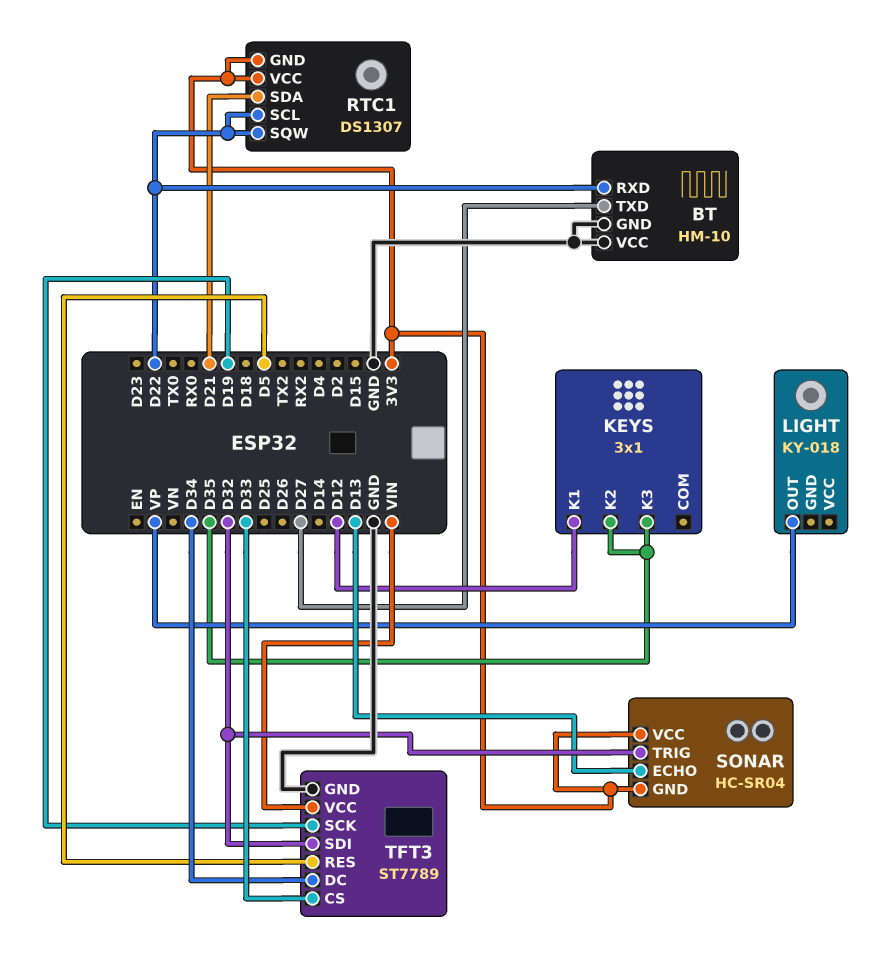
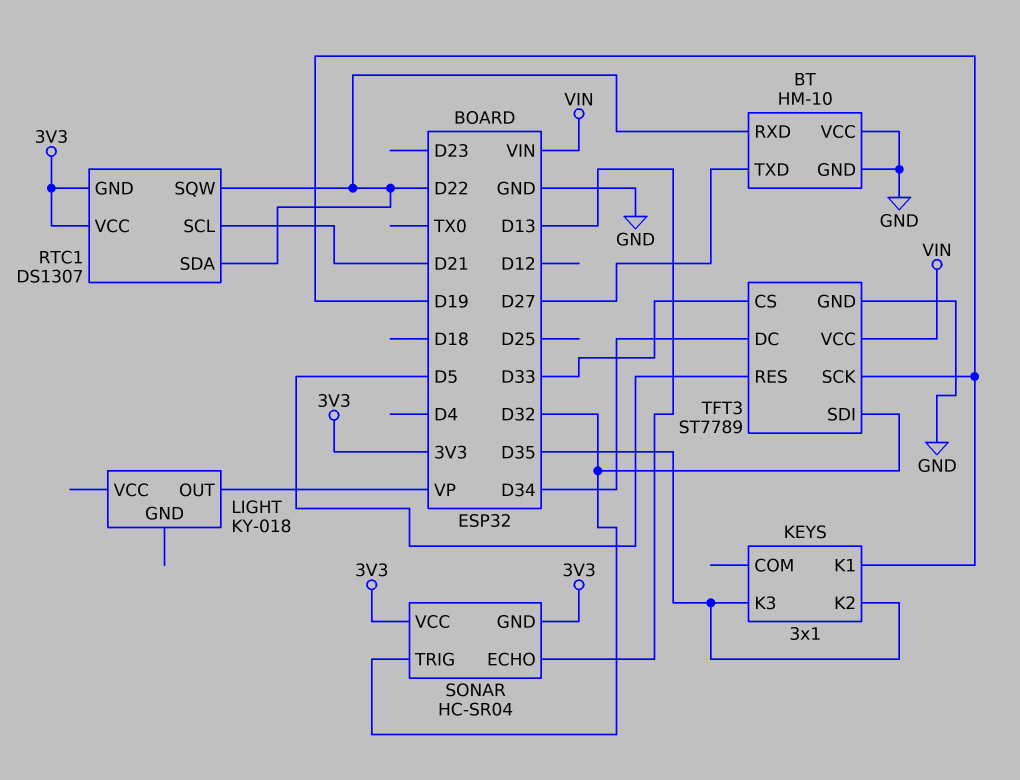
KEYS pin K1: D12 -> D19
RTC1 pin SCL: D22 -> D21
RTC1 pin SDA: D21 -> D22

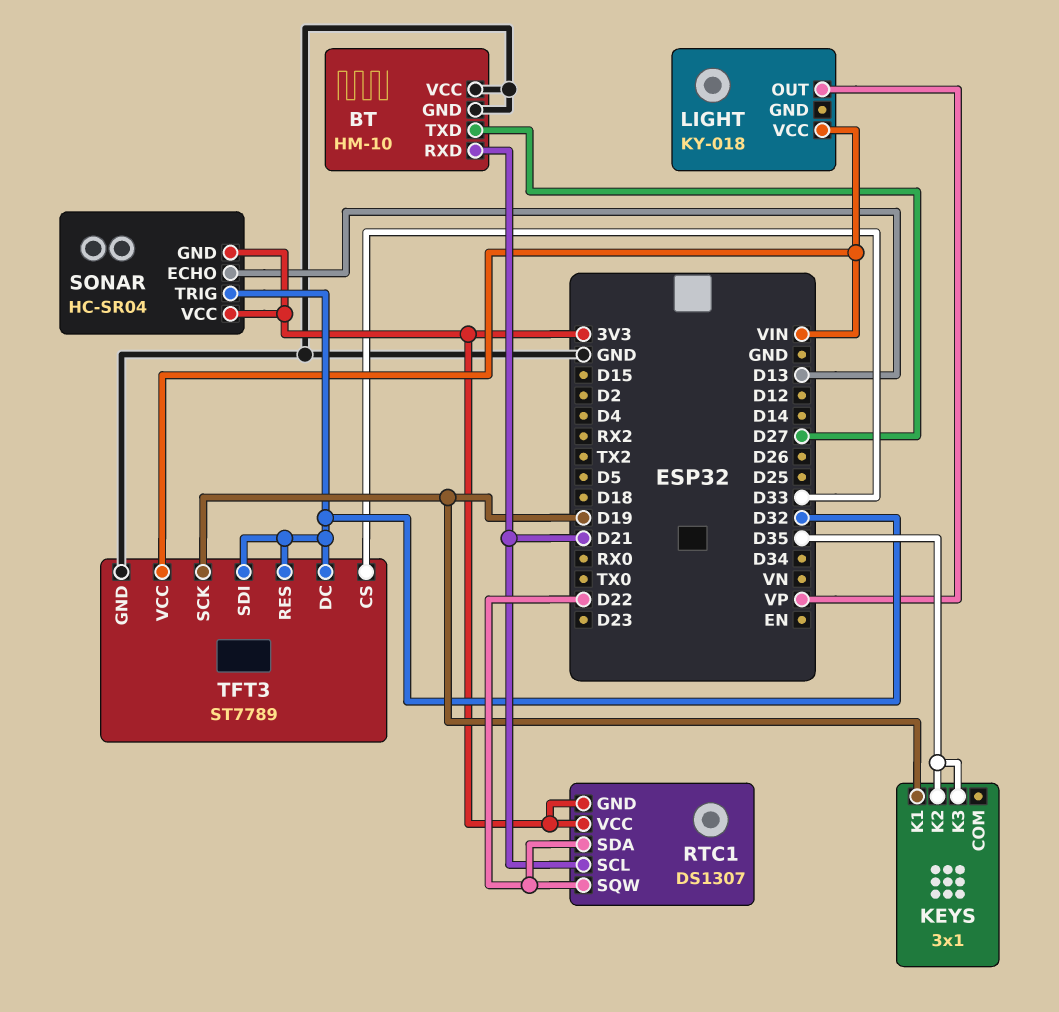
BT pin RXD: D22 -> D21
LIGHT pin VCC: none -> VIN
TFT3 pin DC: D34 -> D32
TFT3 pin RES: D5 -> D32

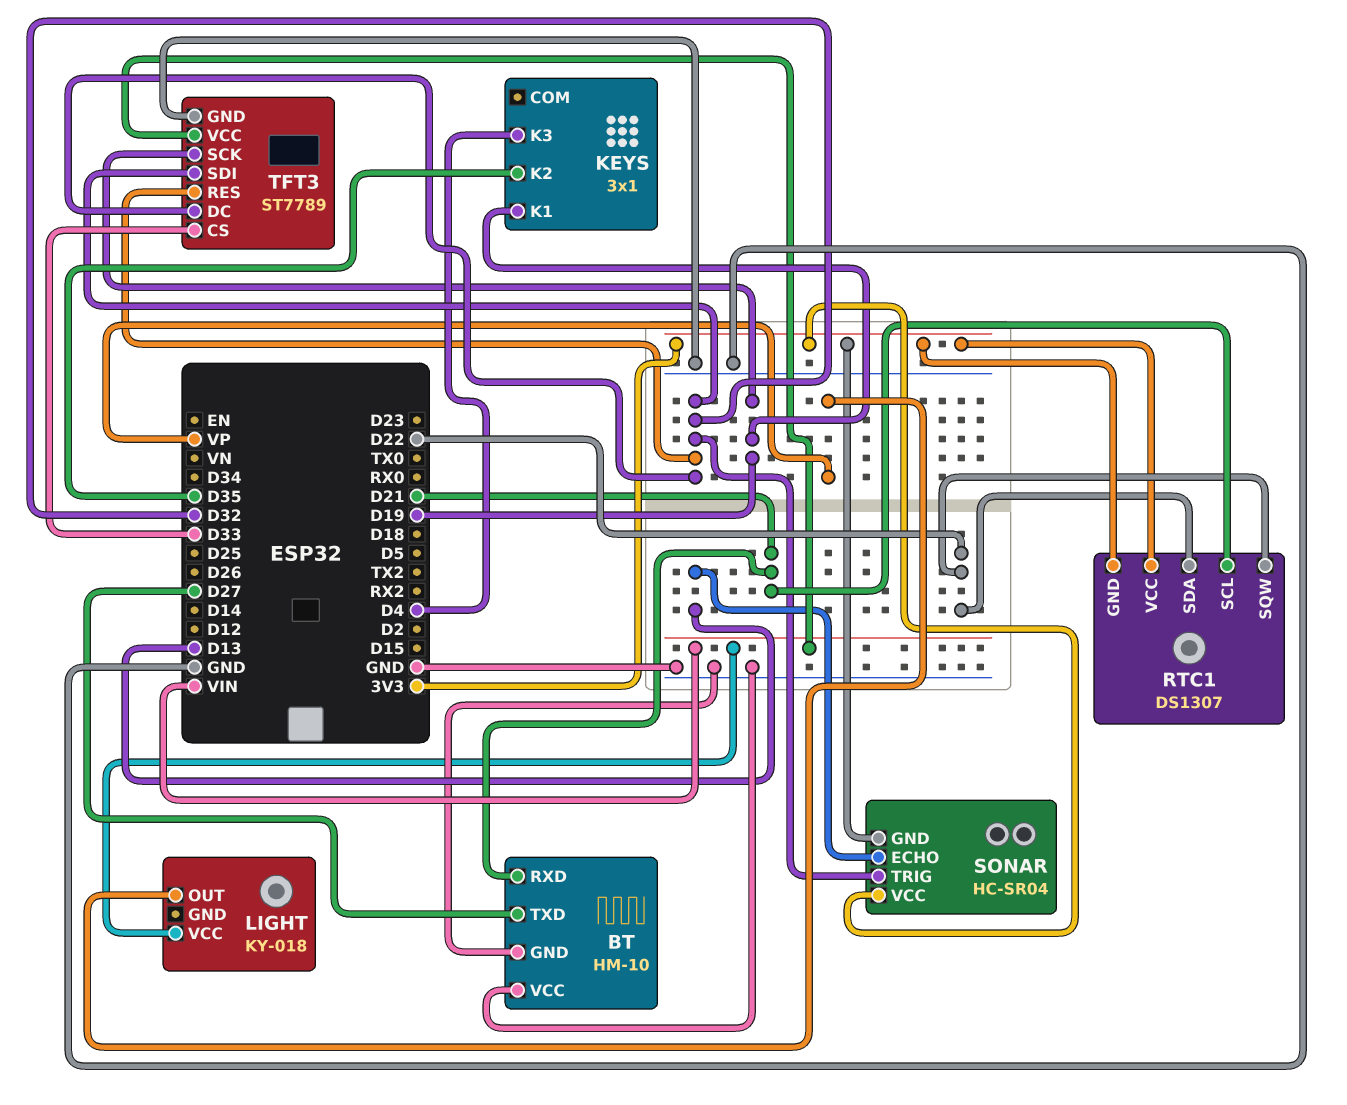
KEYS pin K3: D35 -> D4

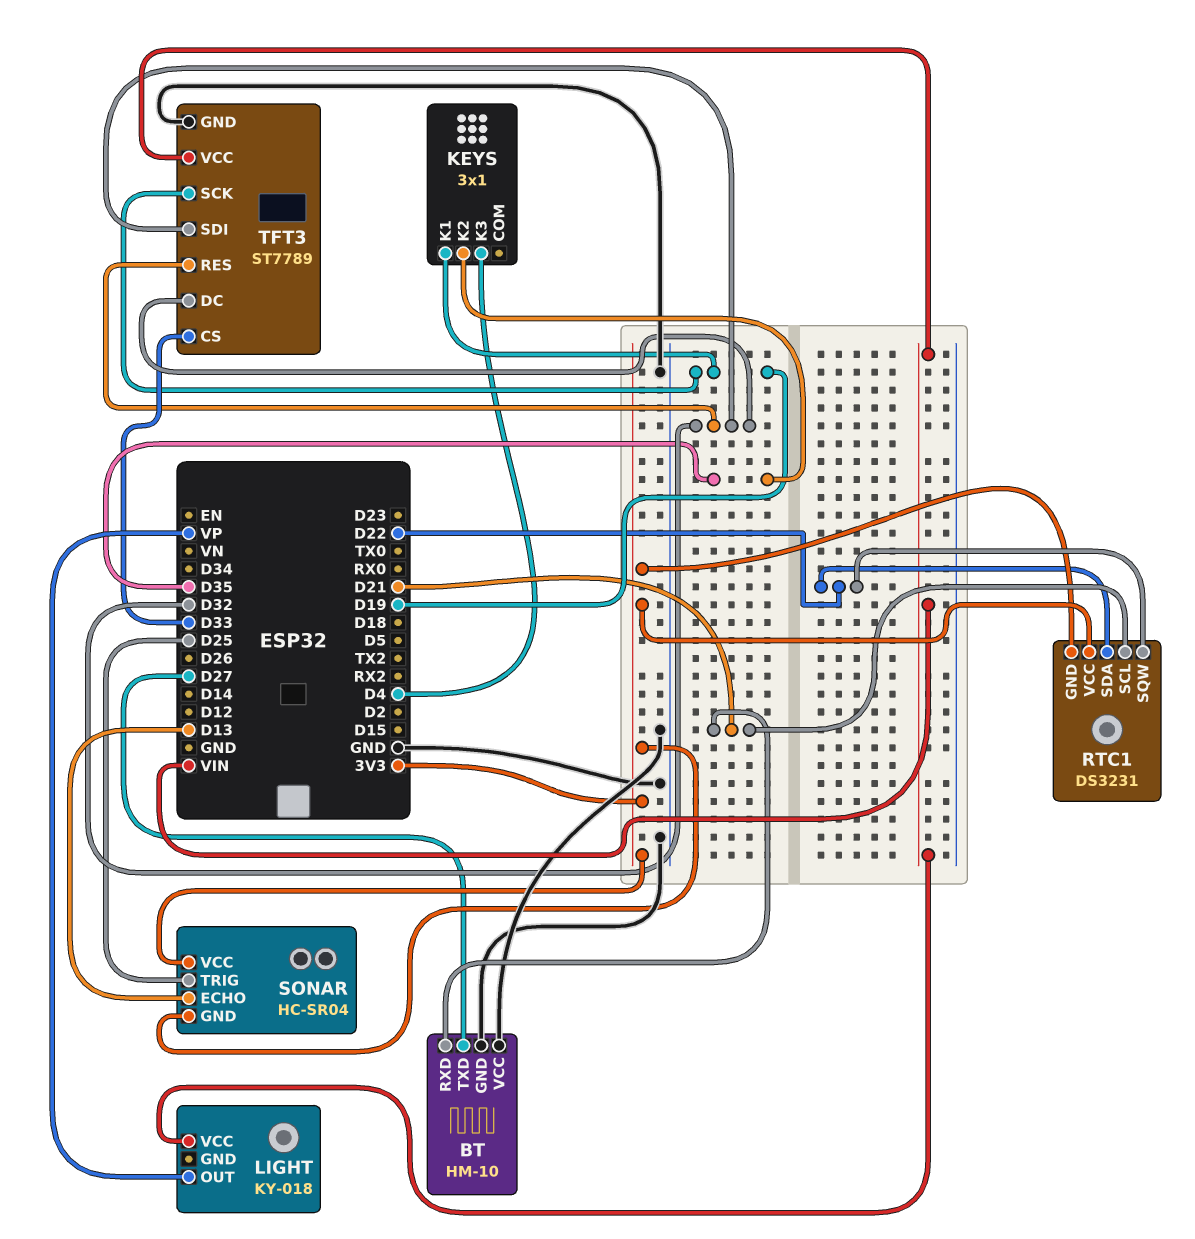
RTC1: DS1307 -> DS3231
SONAR pin TRIG: D32 -> D25

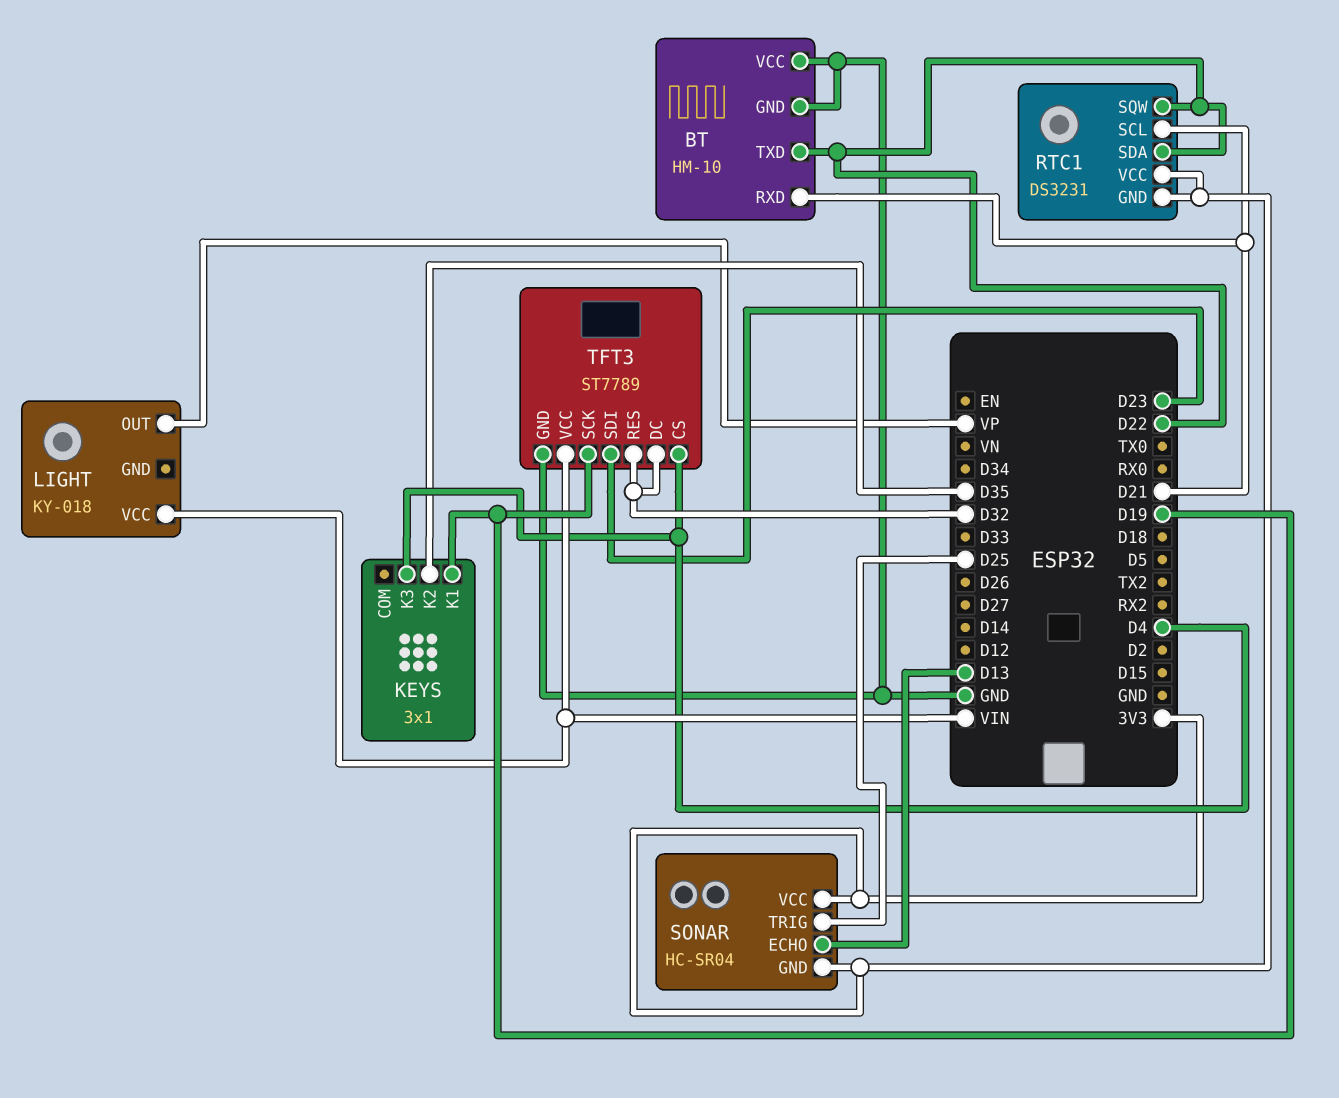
BT pin TXD: D27 -> D22
TFT3 pin CS: D33 -> D4
TFT3 pin SDI: D32 -> D23

